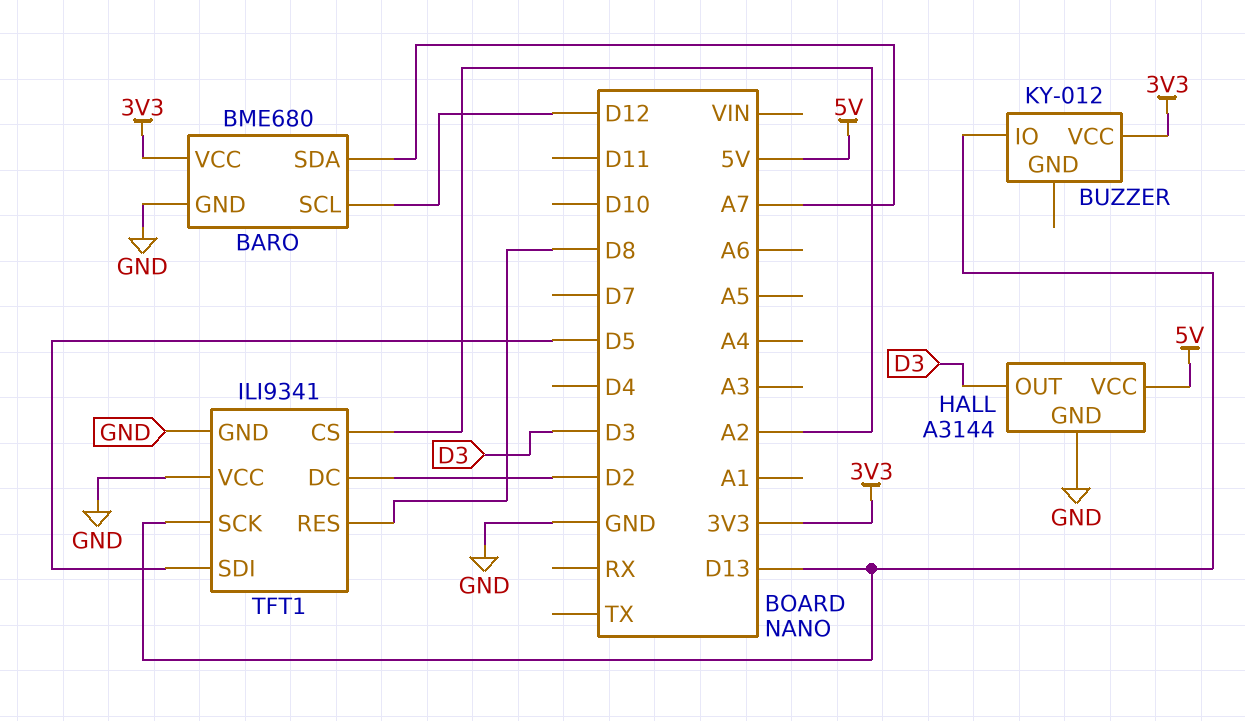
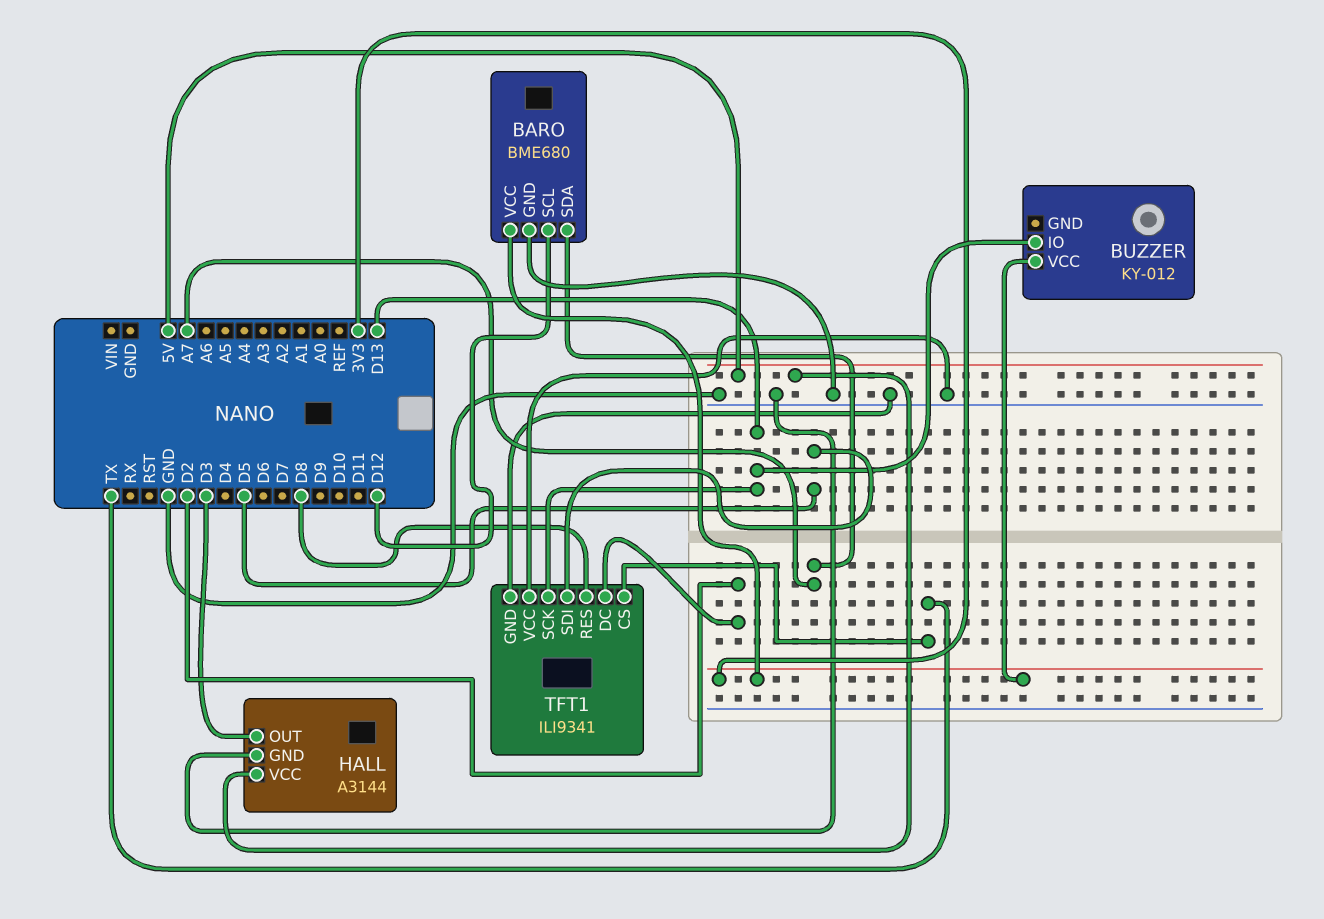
TFT1 pin CS: A2 -> TX

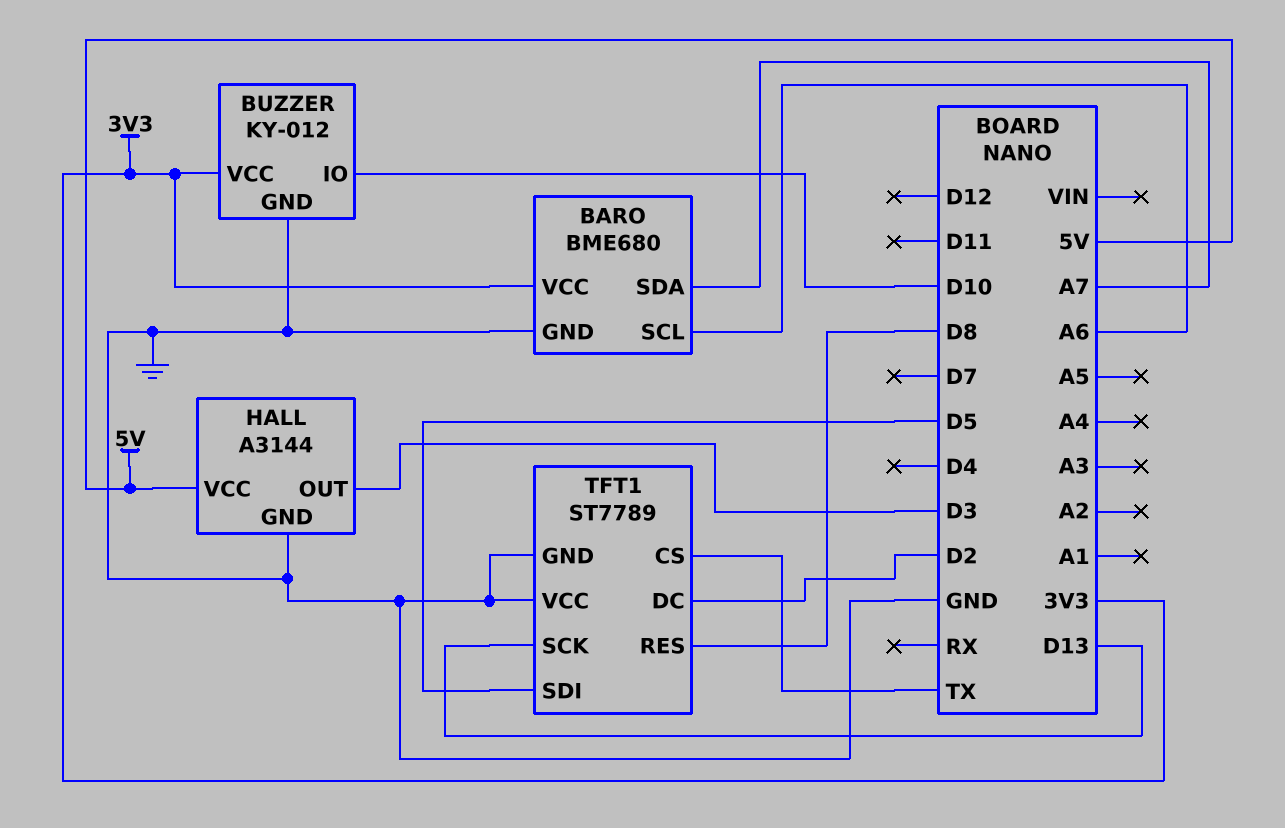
BARO pin SCL: D12 -> A6
BUZZER pin GND: none -> GND
BUZZER pin IO: D13 -> D10
TFT1: ILI9341 -> ST7789

